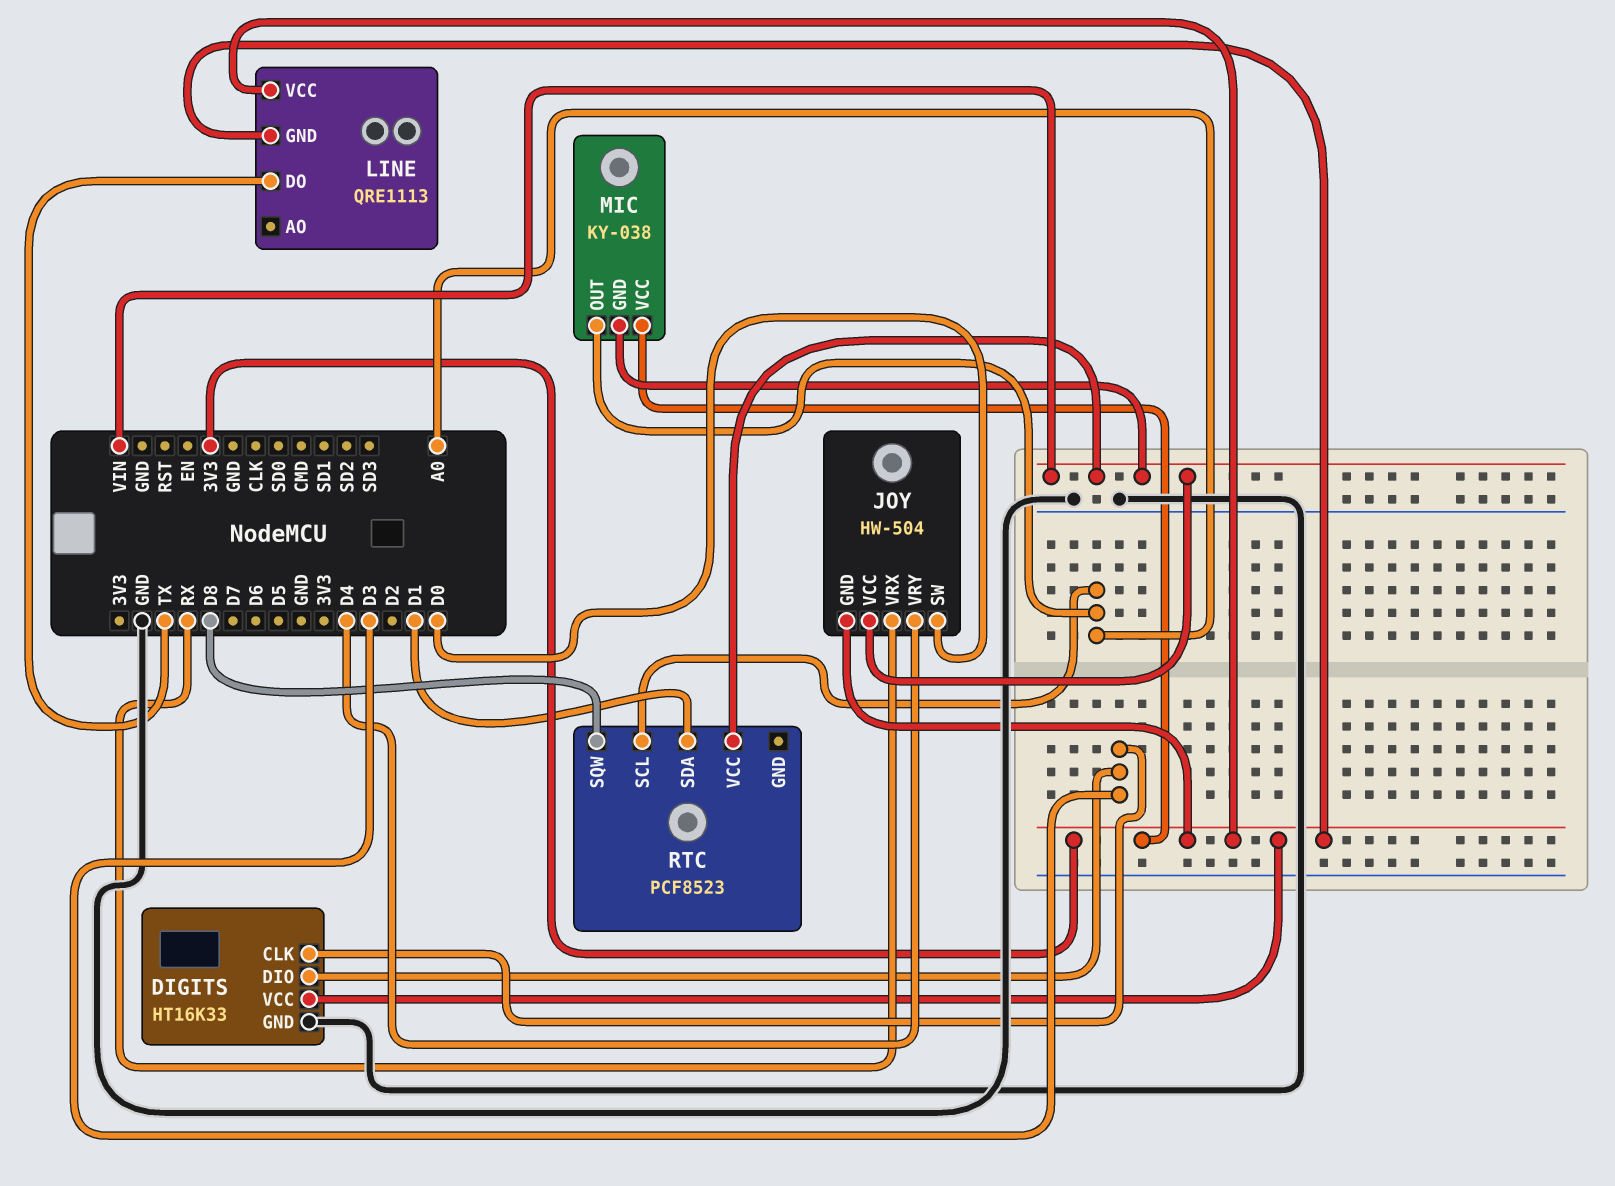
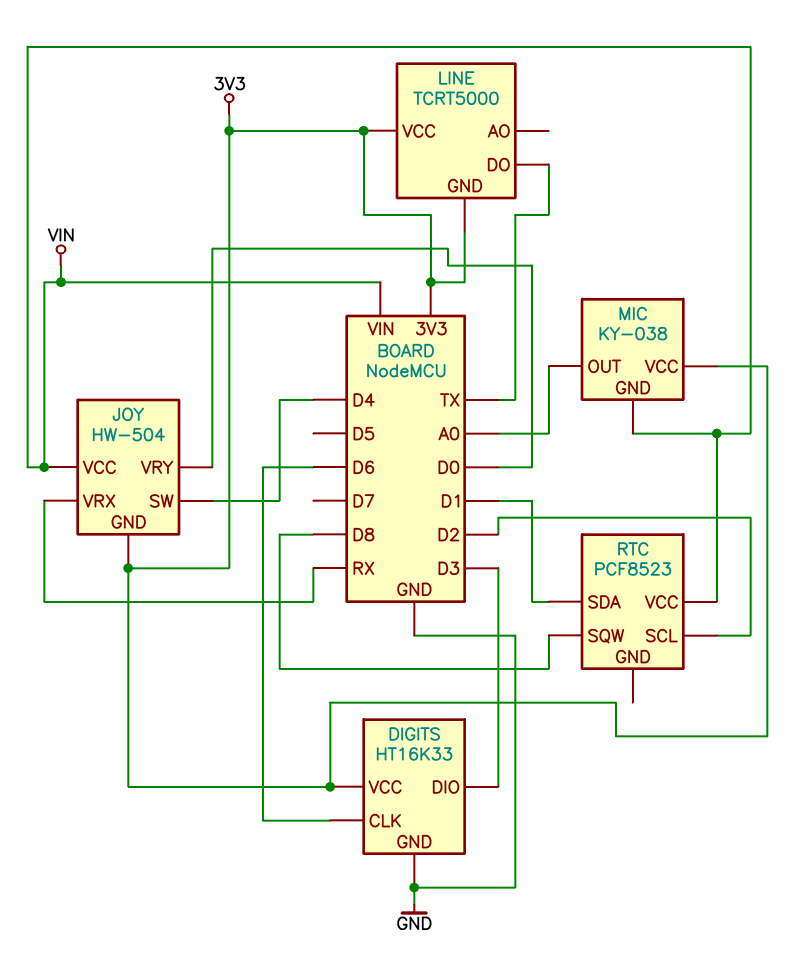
DIGITS pin CLK: D3 -> D6
JOY pin SW: D0 -> D4
JOY pin VRY: D4 -> D0
LINE: QRE1113 -> TCRT5000
RTC pin SCL: A0 -> D2

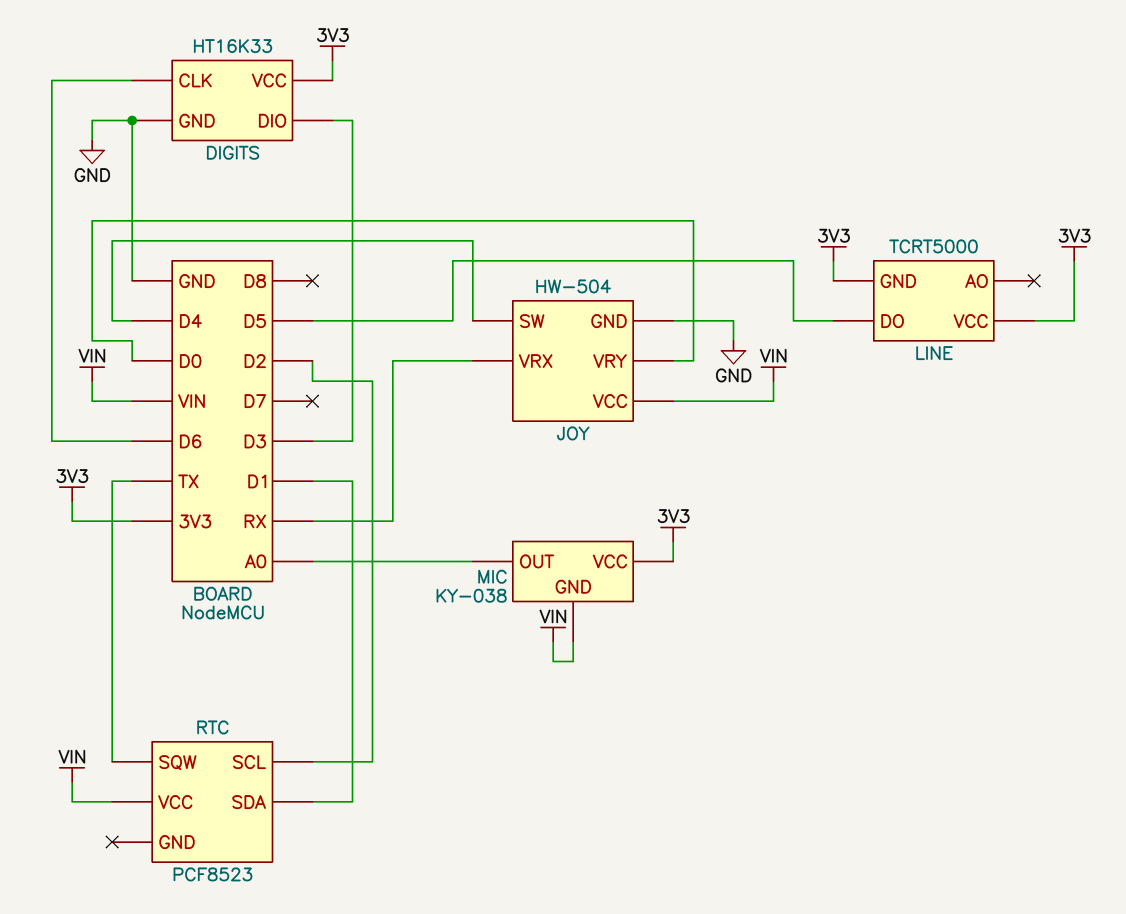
JOY pin GND: 3V3 -> GND
LINE pin DO: TX -> D5
RTC pin SQW: D8 -> TX

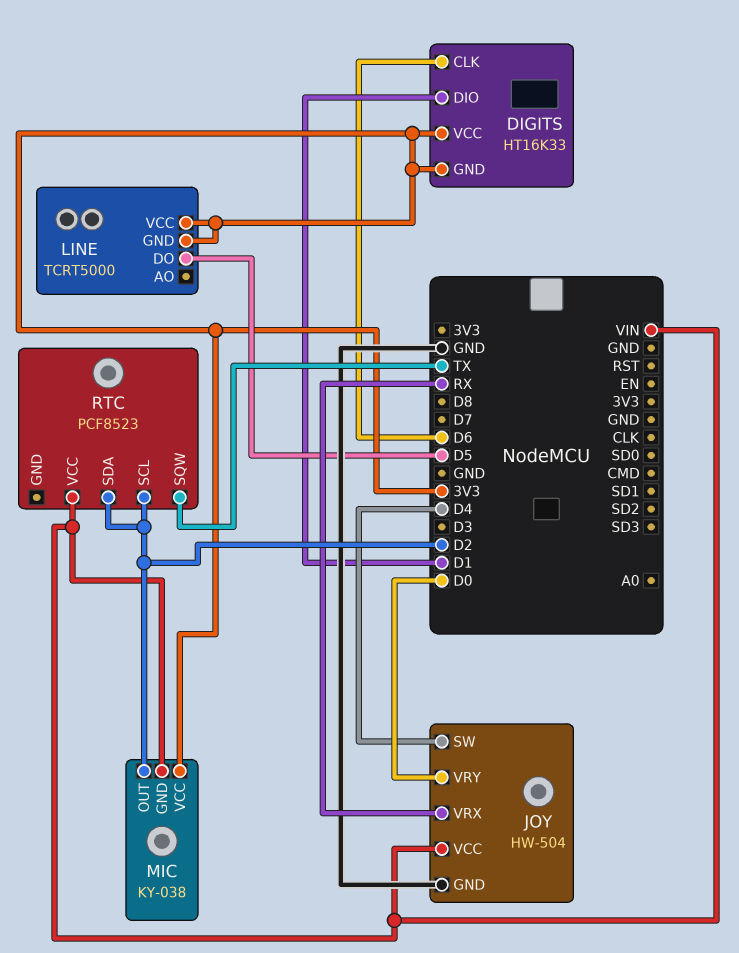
DIGITS pin DIO: D3 -> D1
DIGITS pin GND: GND -> 3V3
MIC pin OUT: A0 -> D2
RTC pin SDA: D1 -> D2

